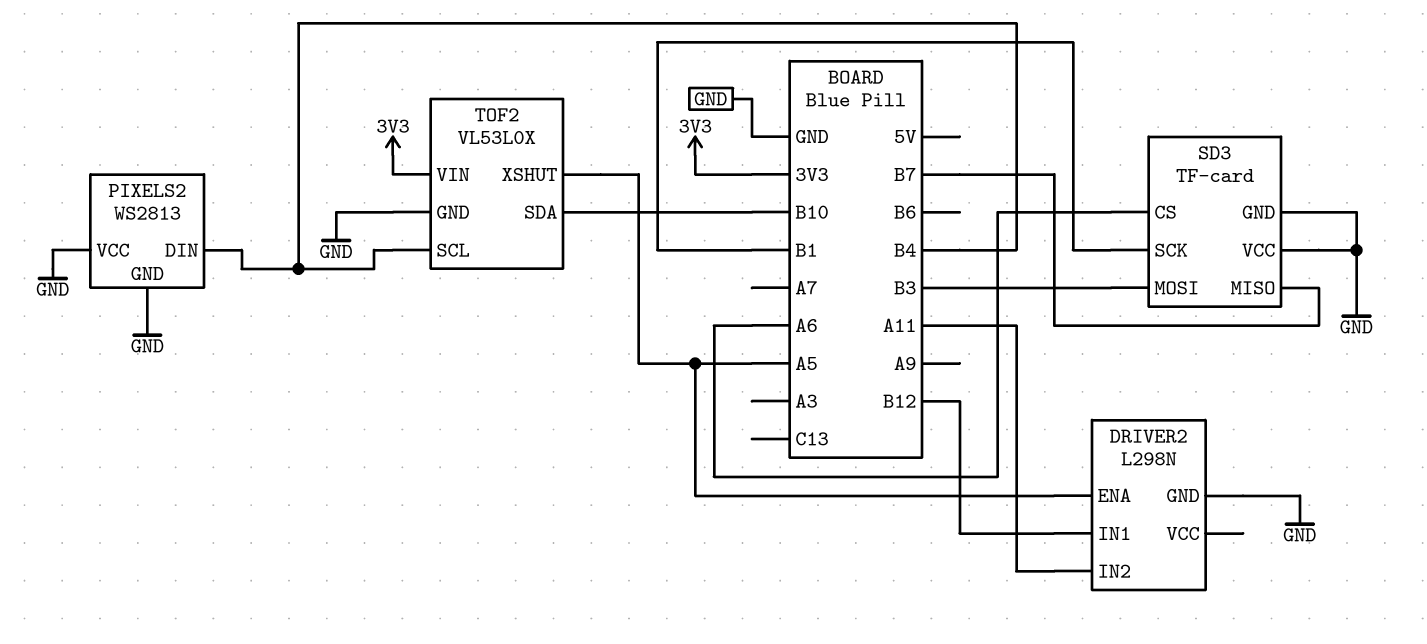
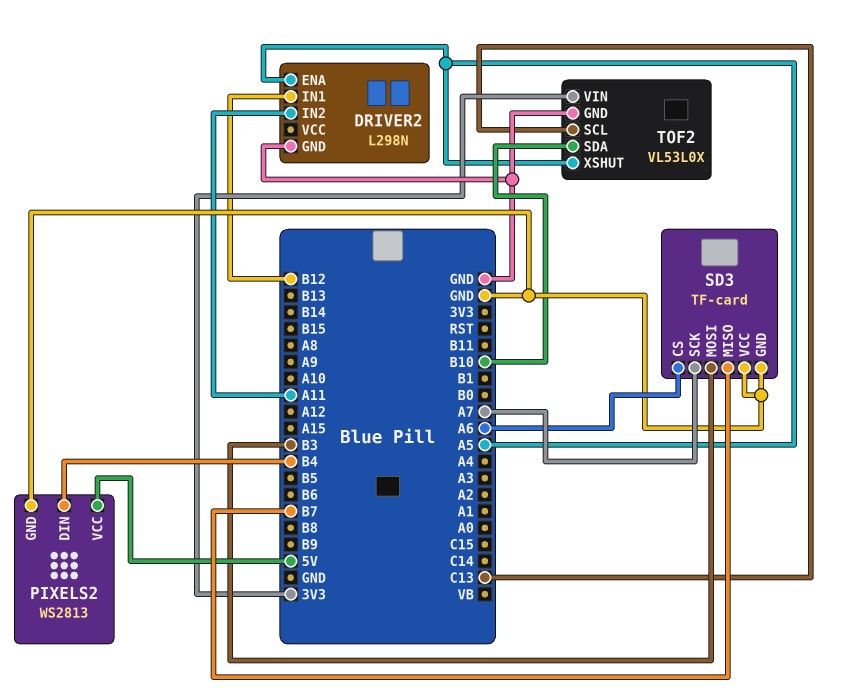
PIXELS2 pin VCC: GND -> 5V
SD3 pin SCK: B1 -> A7
TOF2 pin SCL: B4 -> C13

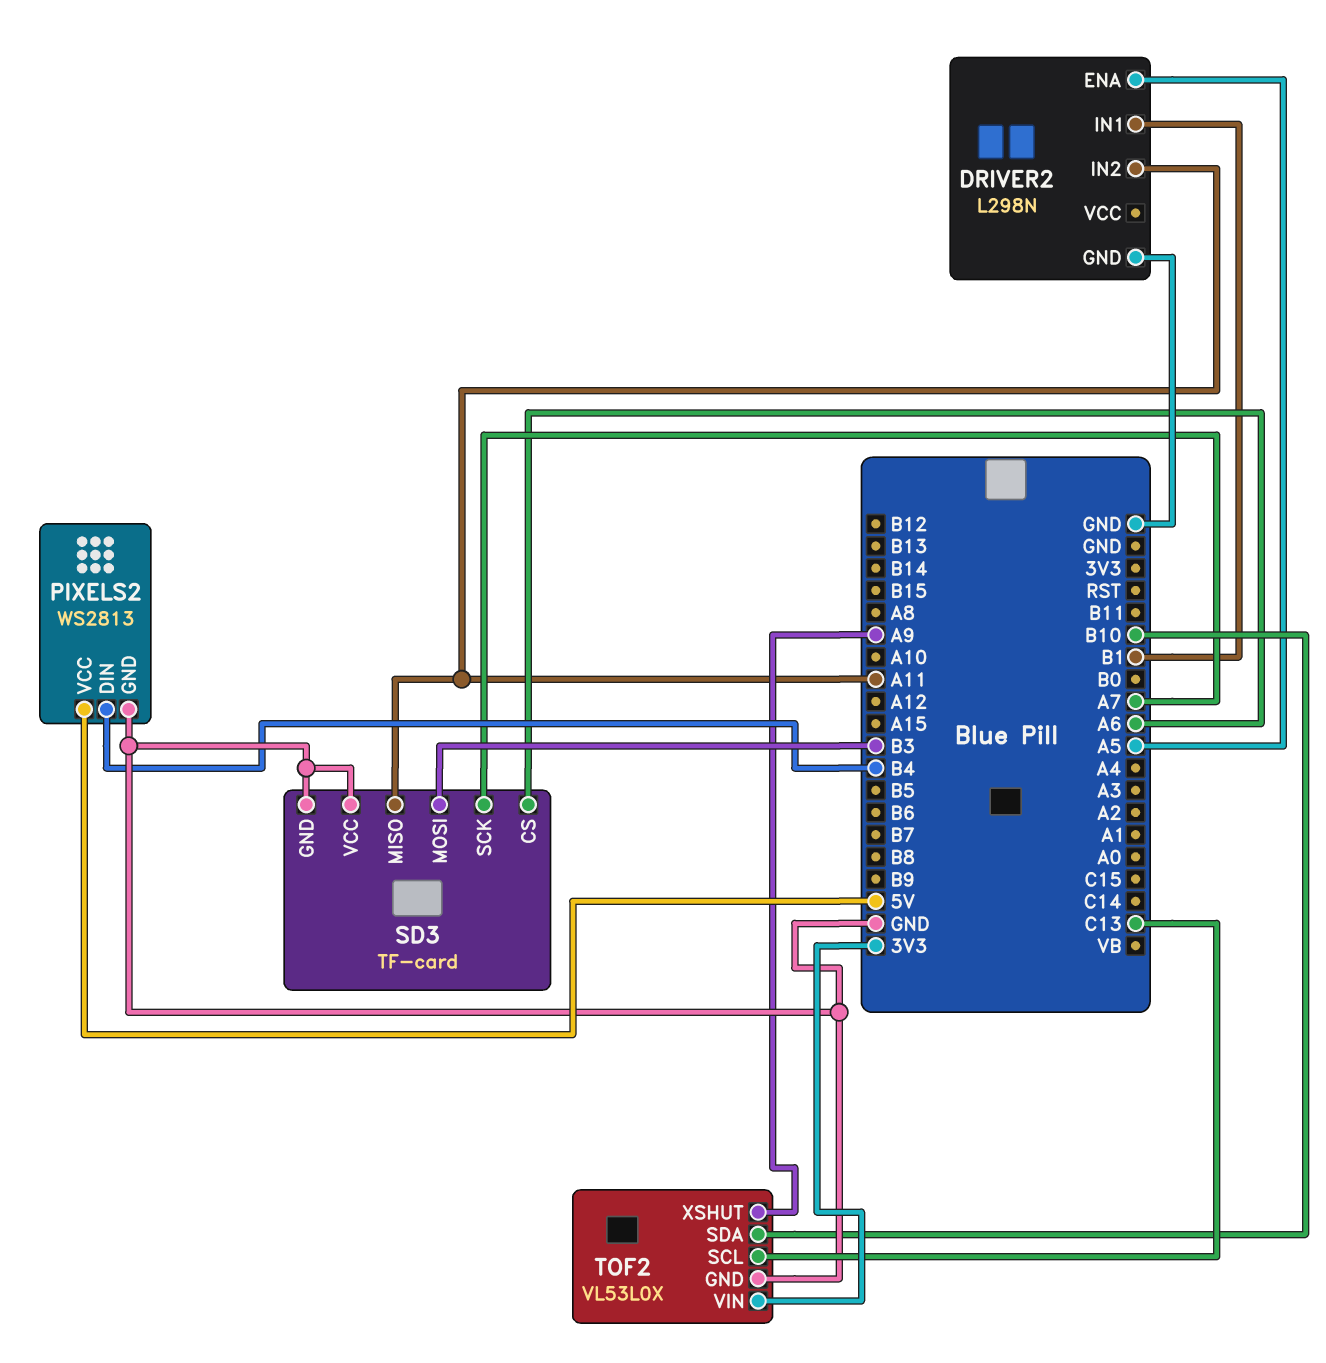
DRIVER2 pin IN1: B12 -> B1
SD3 pin MISO: B7 -> A11
TOF2 pin XSHUT: A5 -> A9

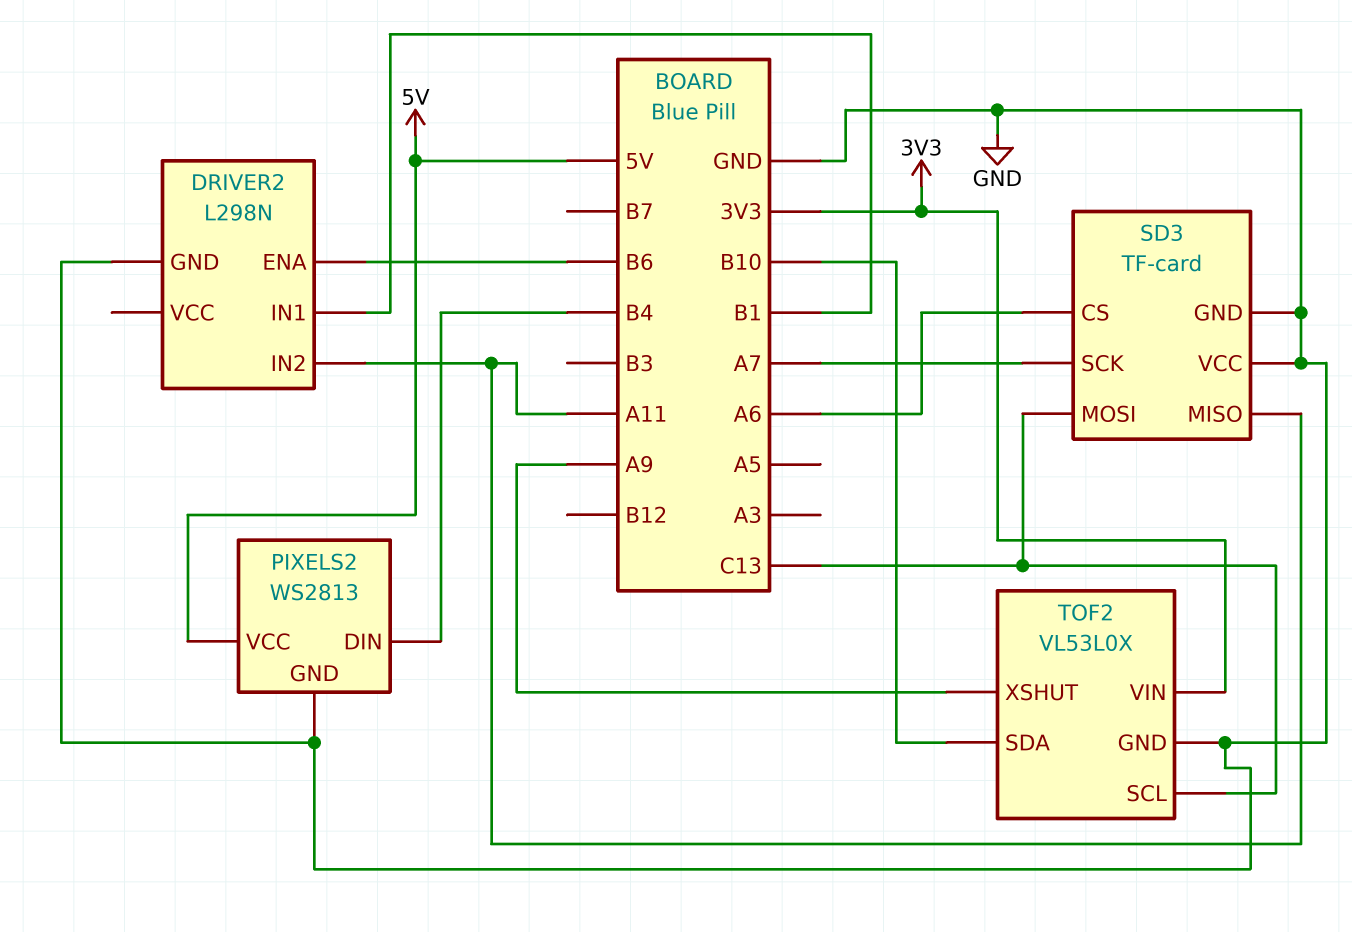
DRIVER2 pin ENA: A5 -> B6
SD3 pin MOSI: B3 -> C13

